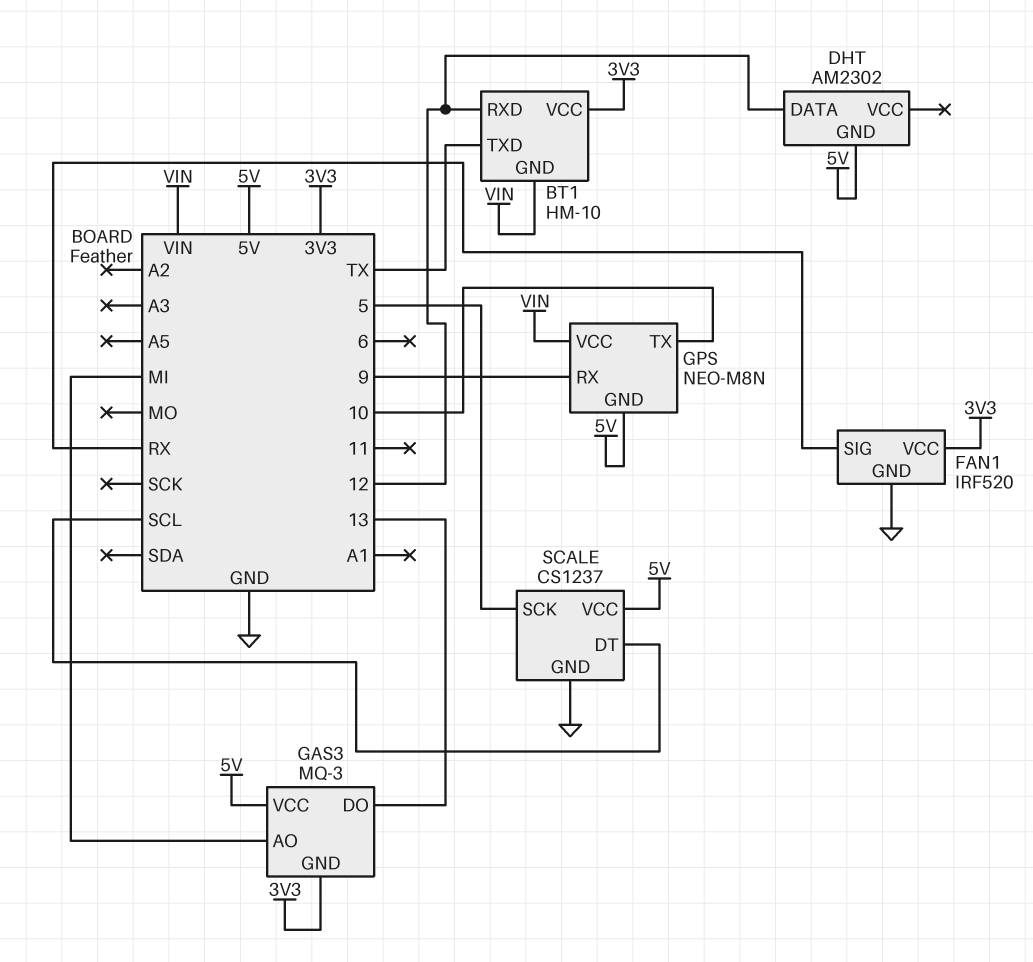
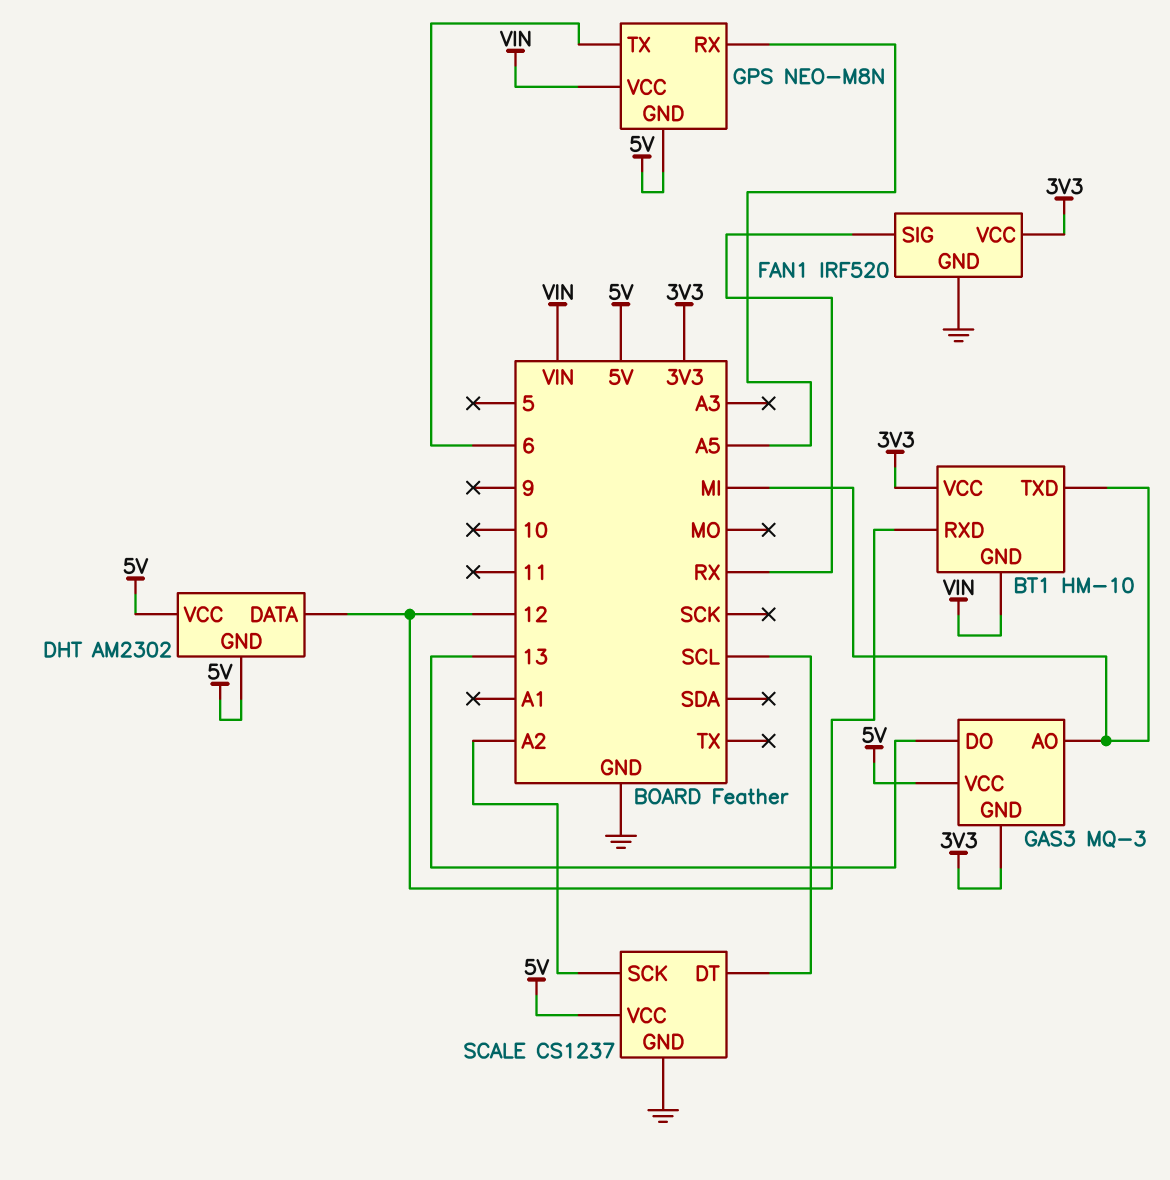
BT1 pin TXD: TX -> MI
DHT pin VCC: none -> 5V
GPS pin RX: 9 -> A5
GPS pin TX: 10 -> 6
SCALE pin SCK: 5 -> A2

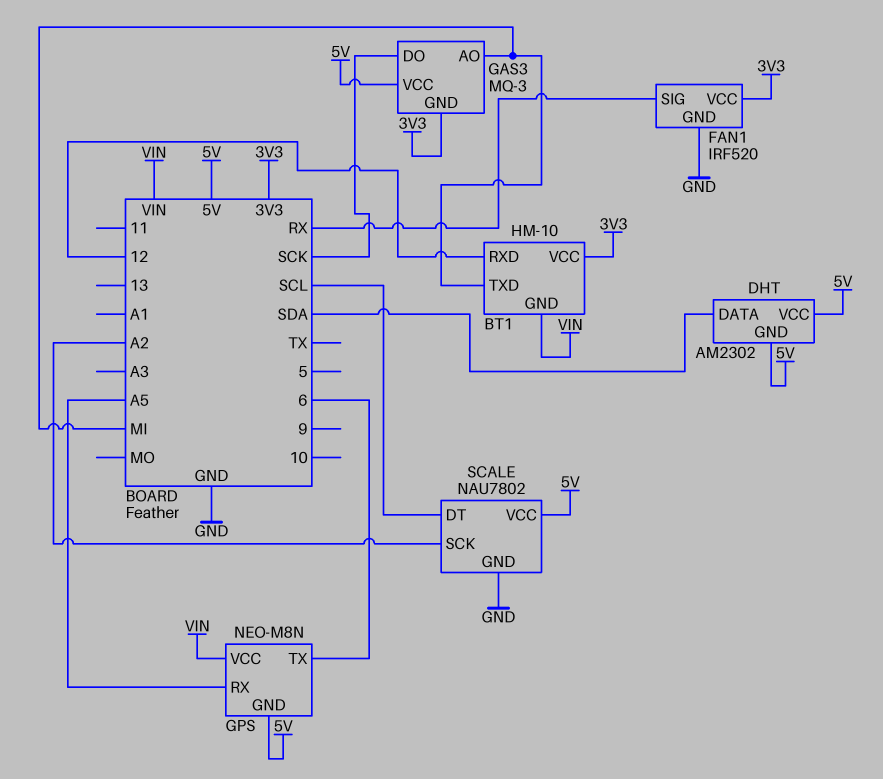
DHT pin DATA: 12 -> SDA
GAS3 pin DO: 13 -> SCK
SCALE: CS1237 -> NAU7802

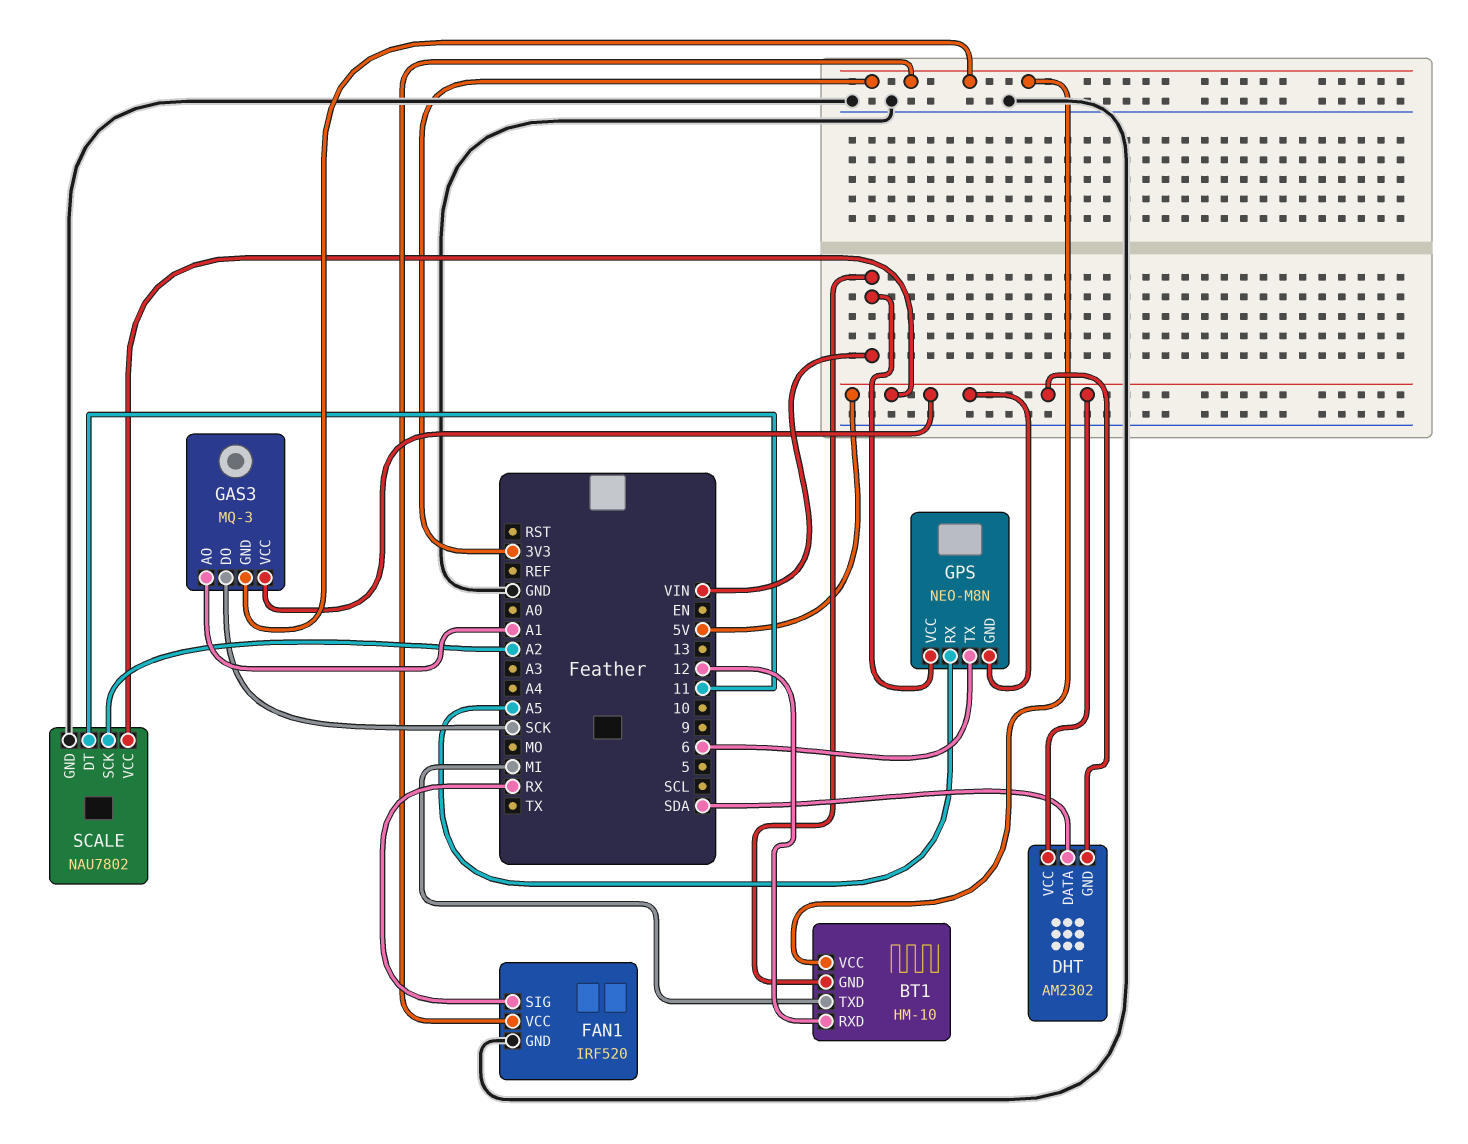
GAS3 pin AO: MI -> A1
SCALE pin DT: SCL -> 11

